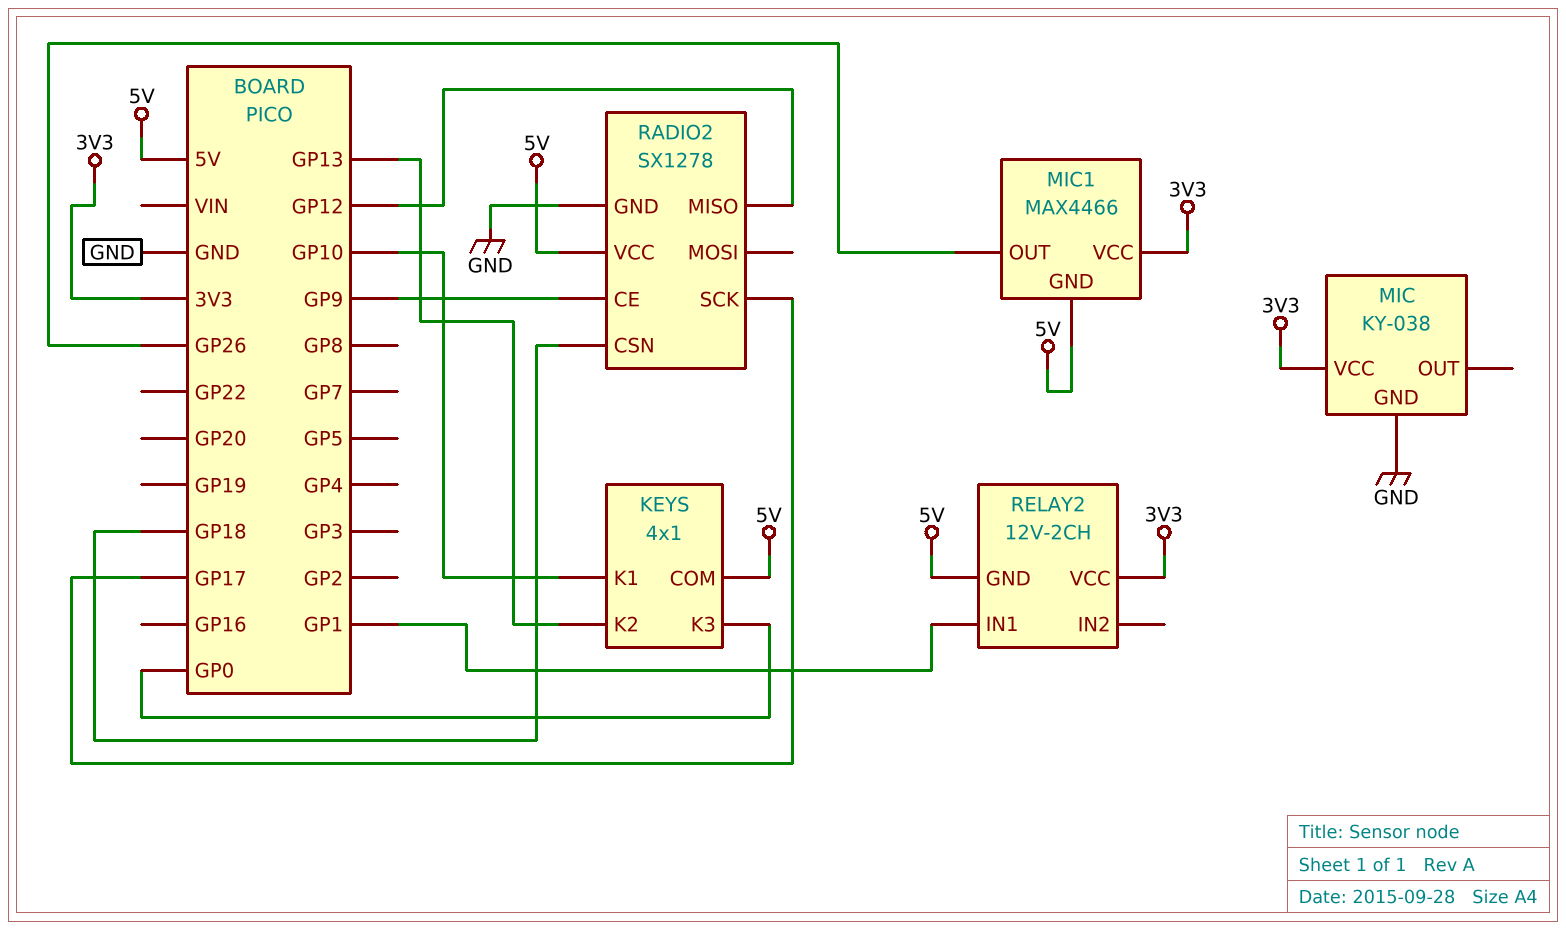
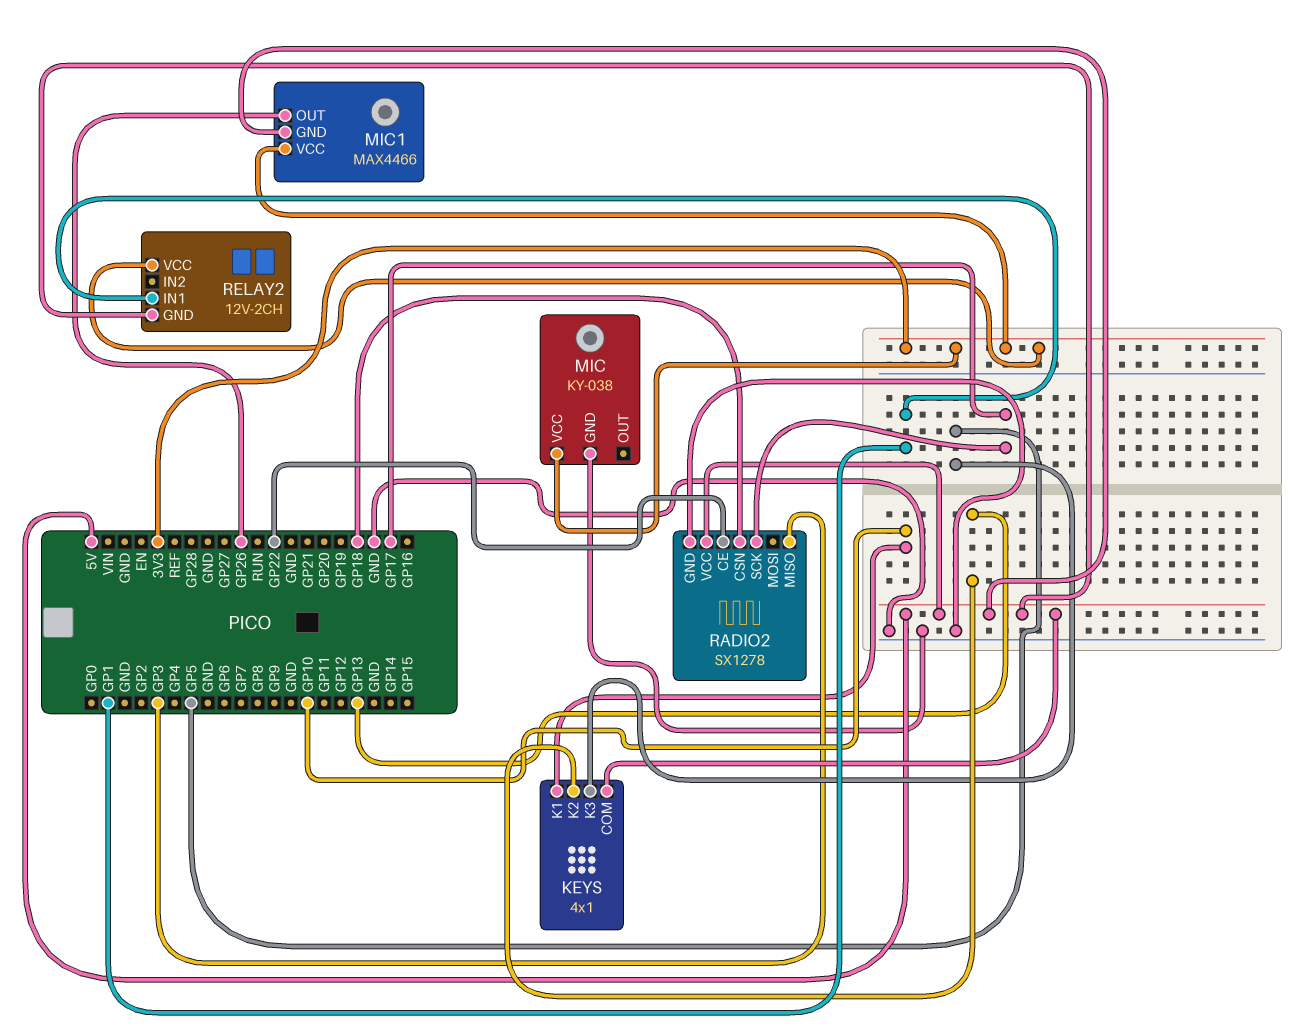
KEYS pin K3: GP0 -> GP5
RADIO2 pin CE: GP9 -> GP22
RADIO2 pin MISO: GP12 -> GP3

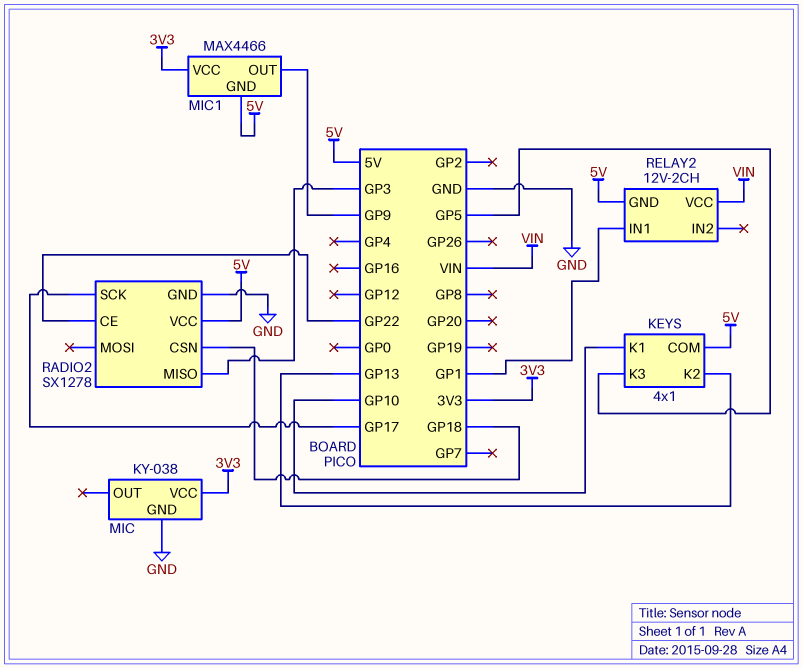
MIC1 pin OUT: GP26 -> GP9
RELAY2 pin VCC: 3V3 -> VIN

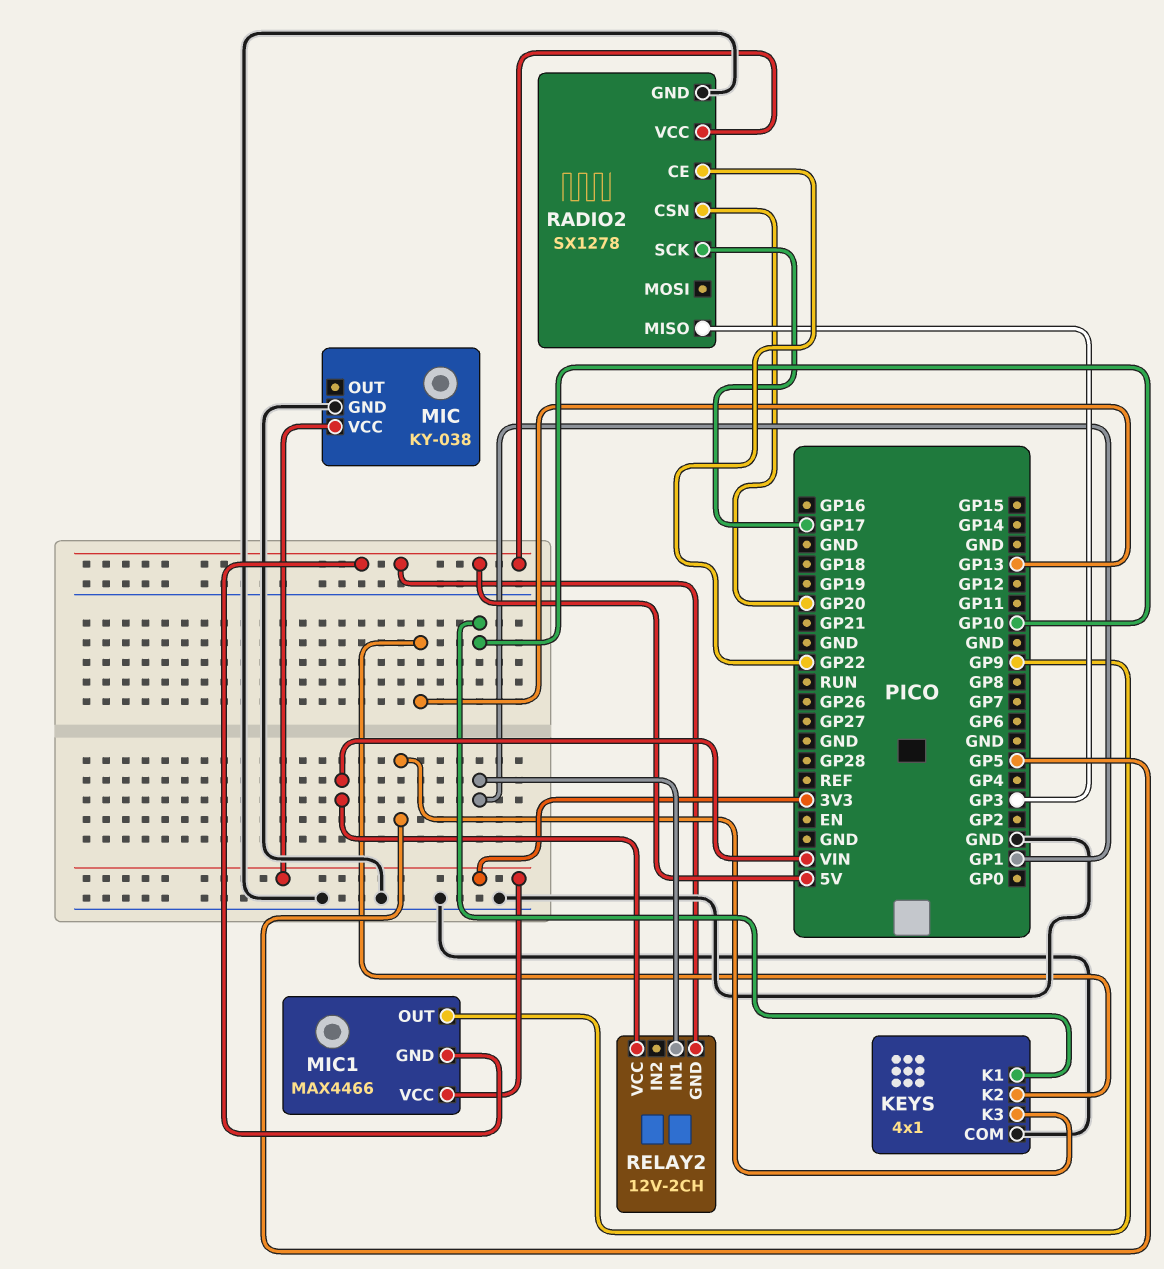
KEYS pin COM: 5V -> GND
RADIO2 pin CSN: GP18 -> GP20

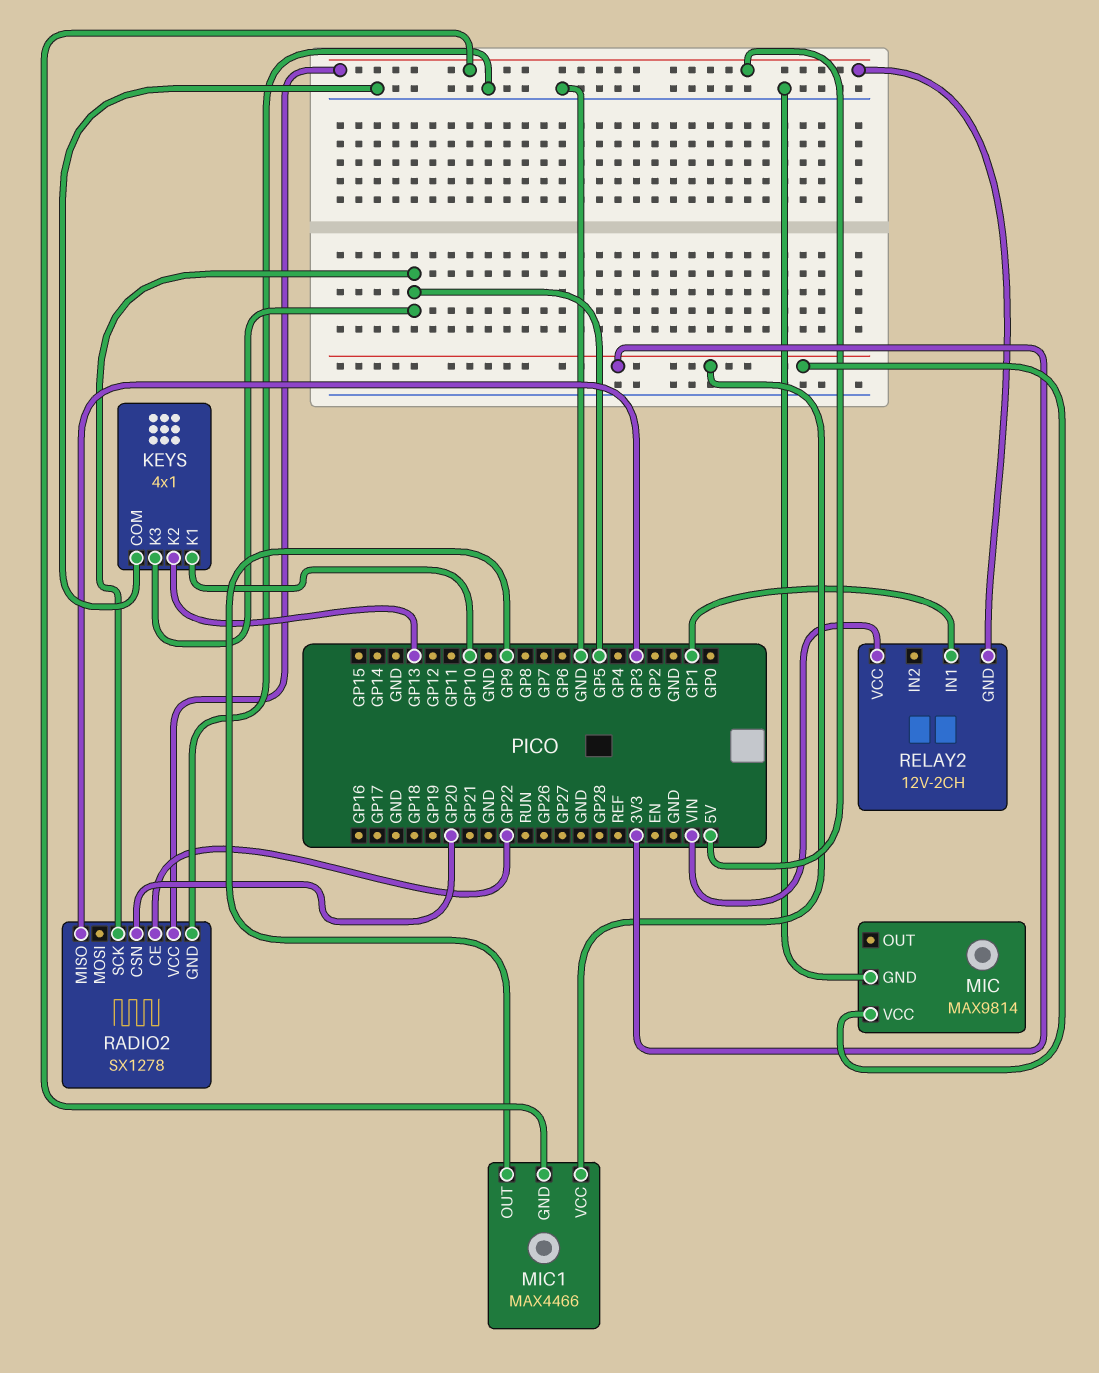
MIC: KY-038 -> MAX9814
RADIO2 pin SCK: GP17 -> GP5

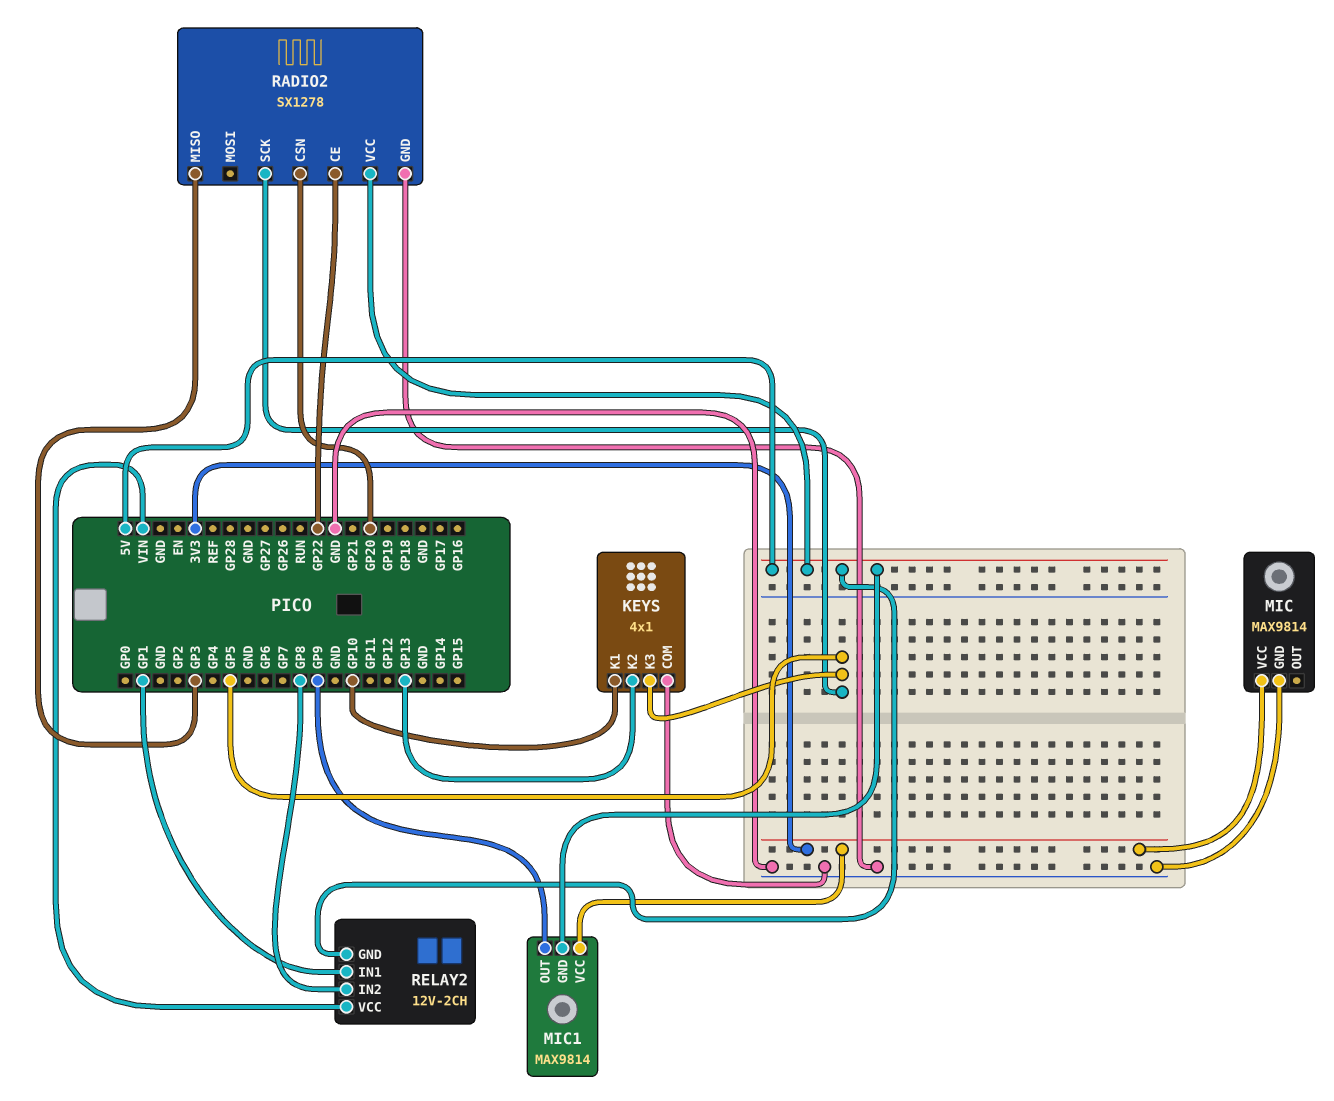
MIC1: MAX4466 -> MAX9814
RELAY2 pin IN2: none -> GP8

